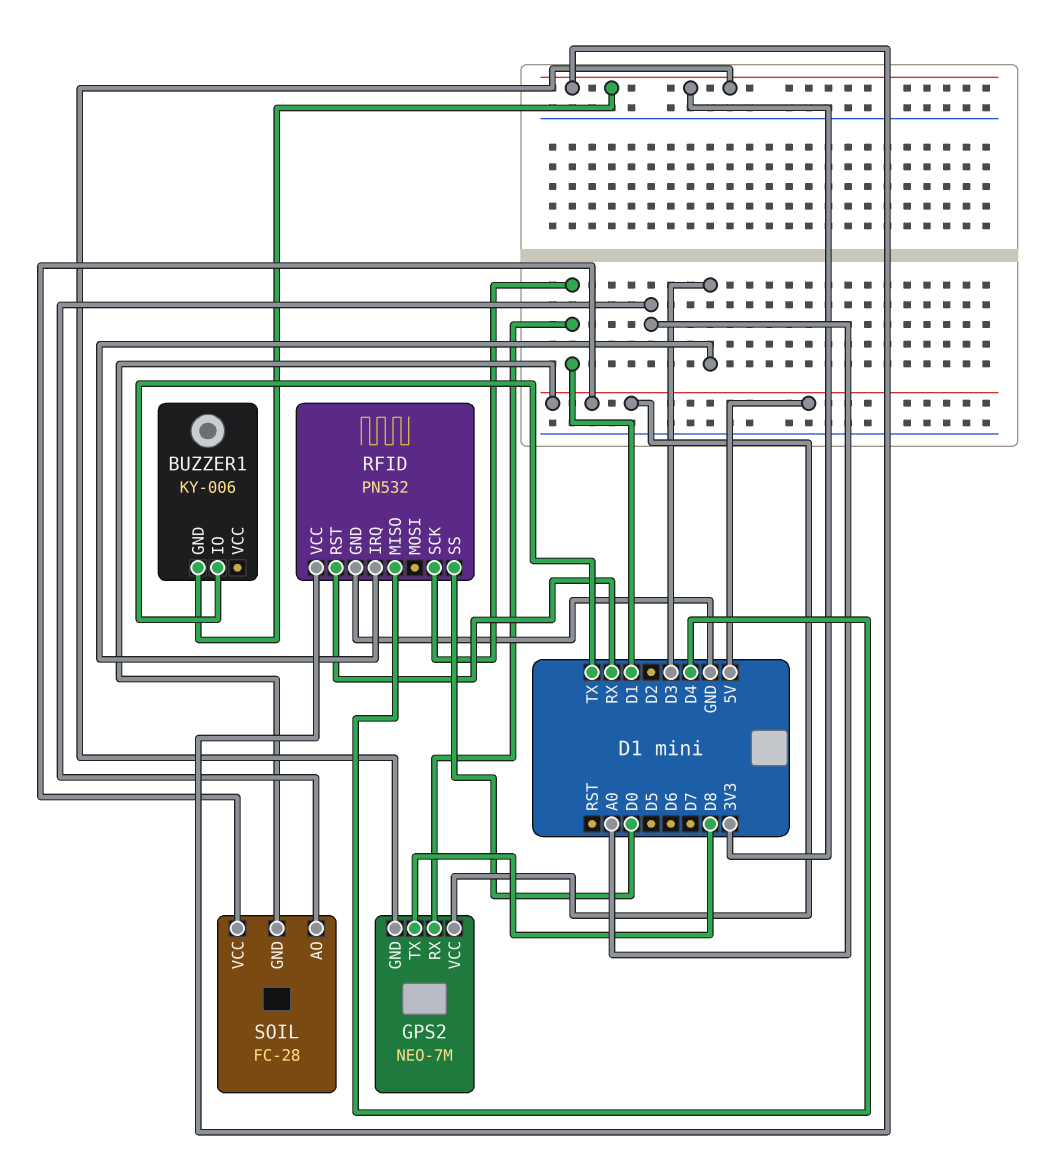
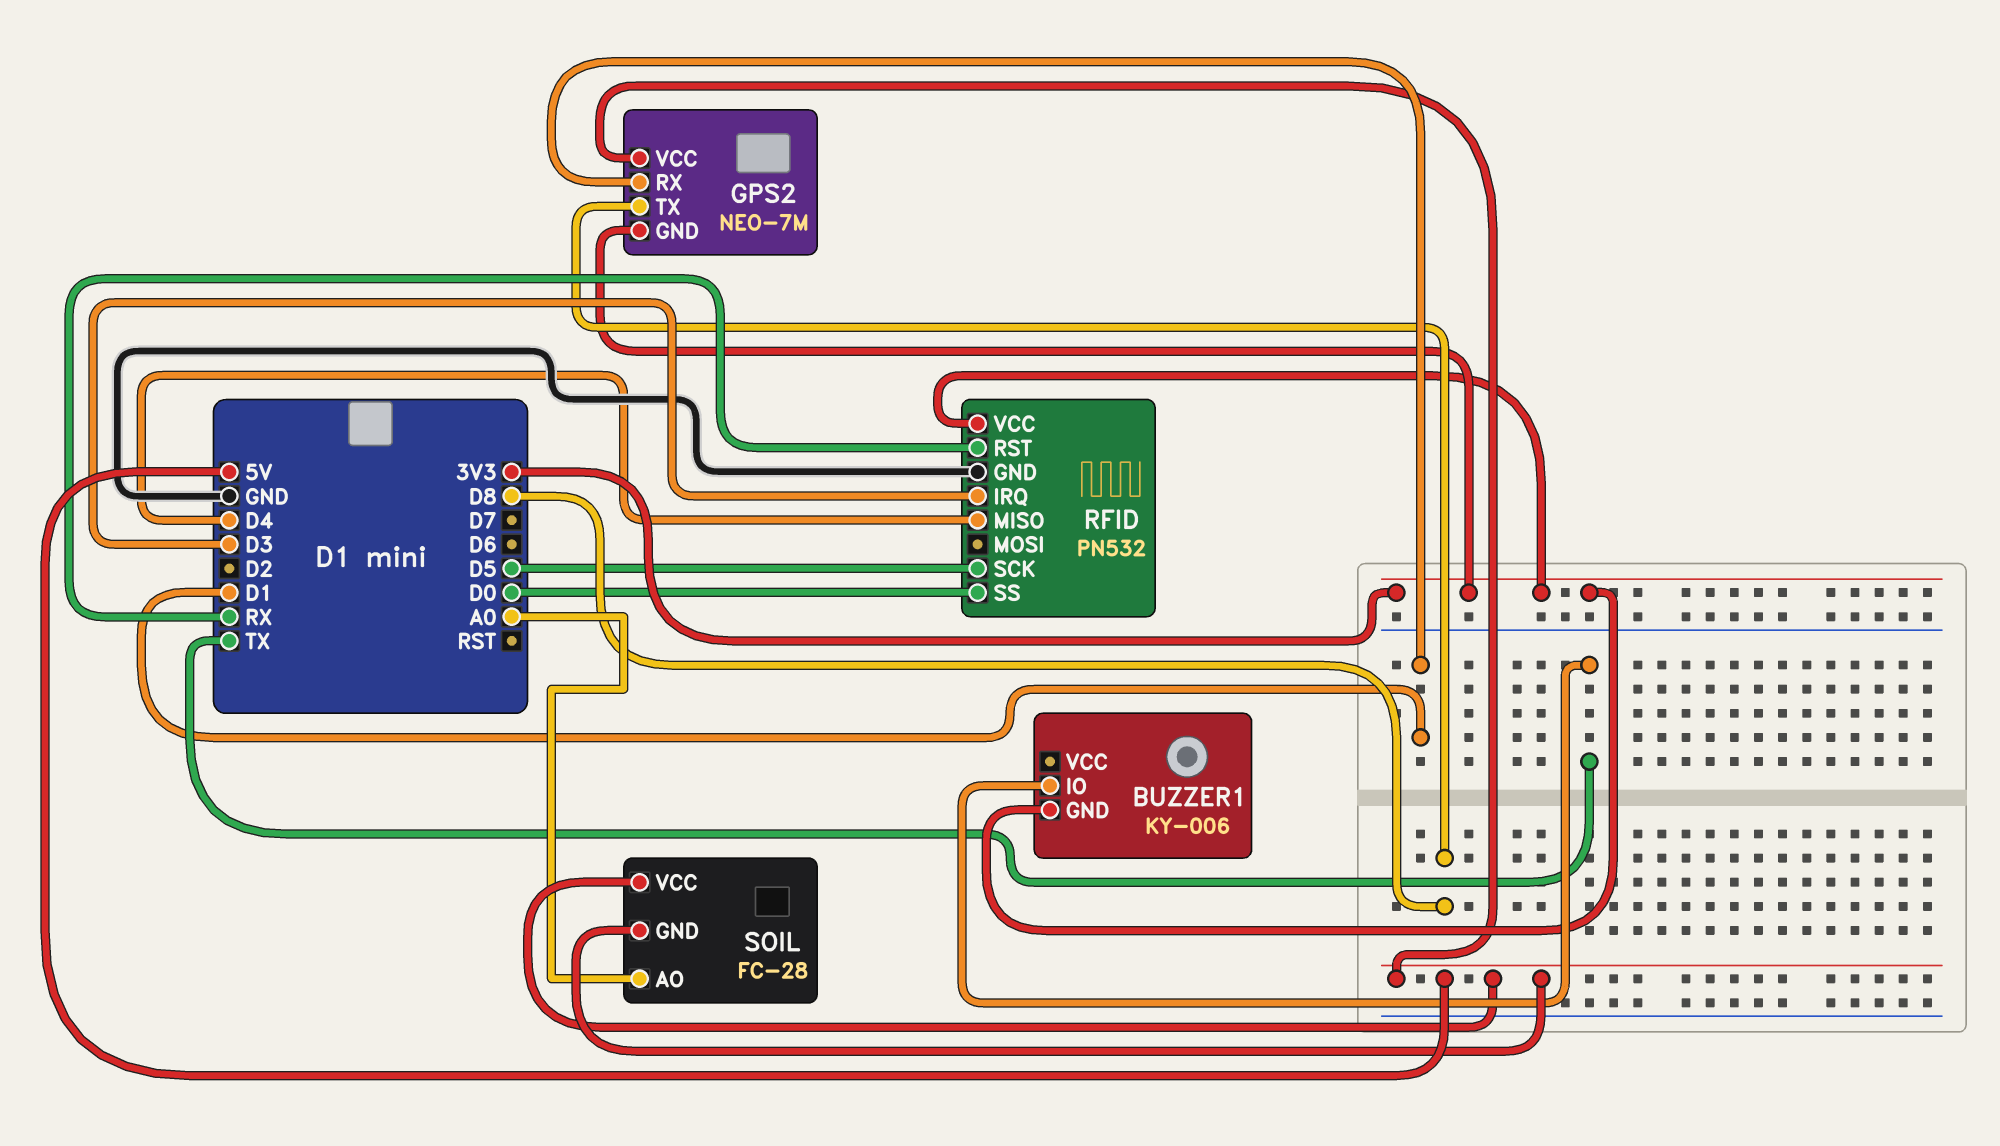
RFID pin SCK: D1 -> D5

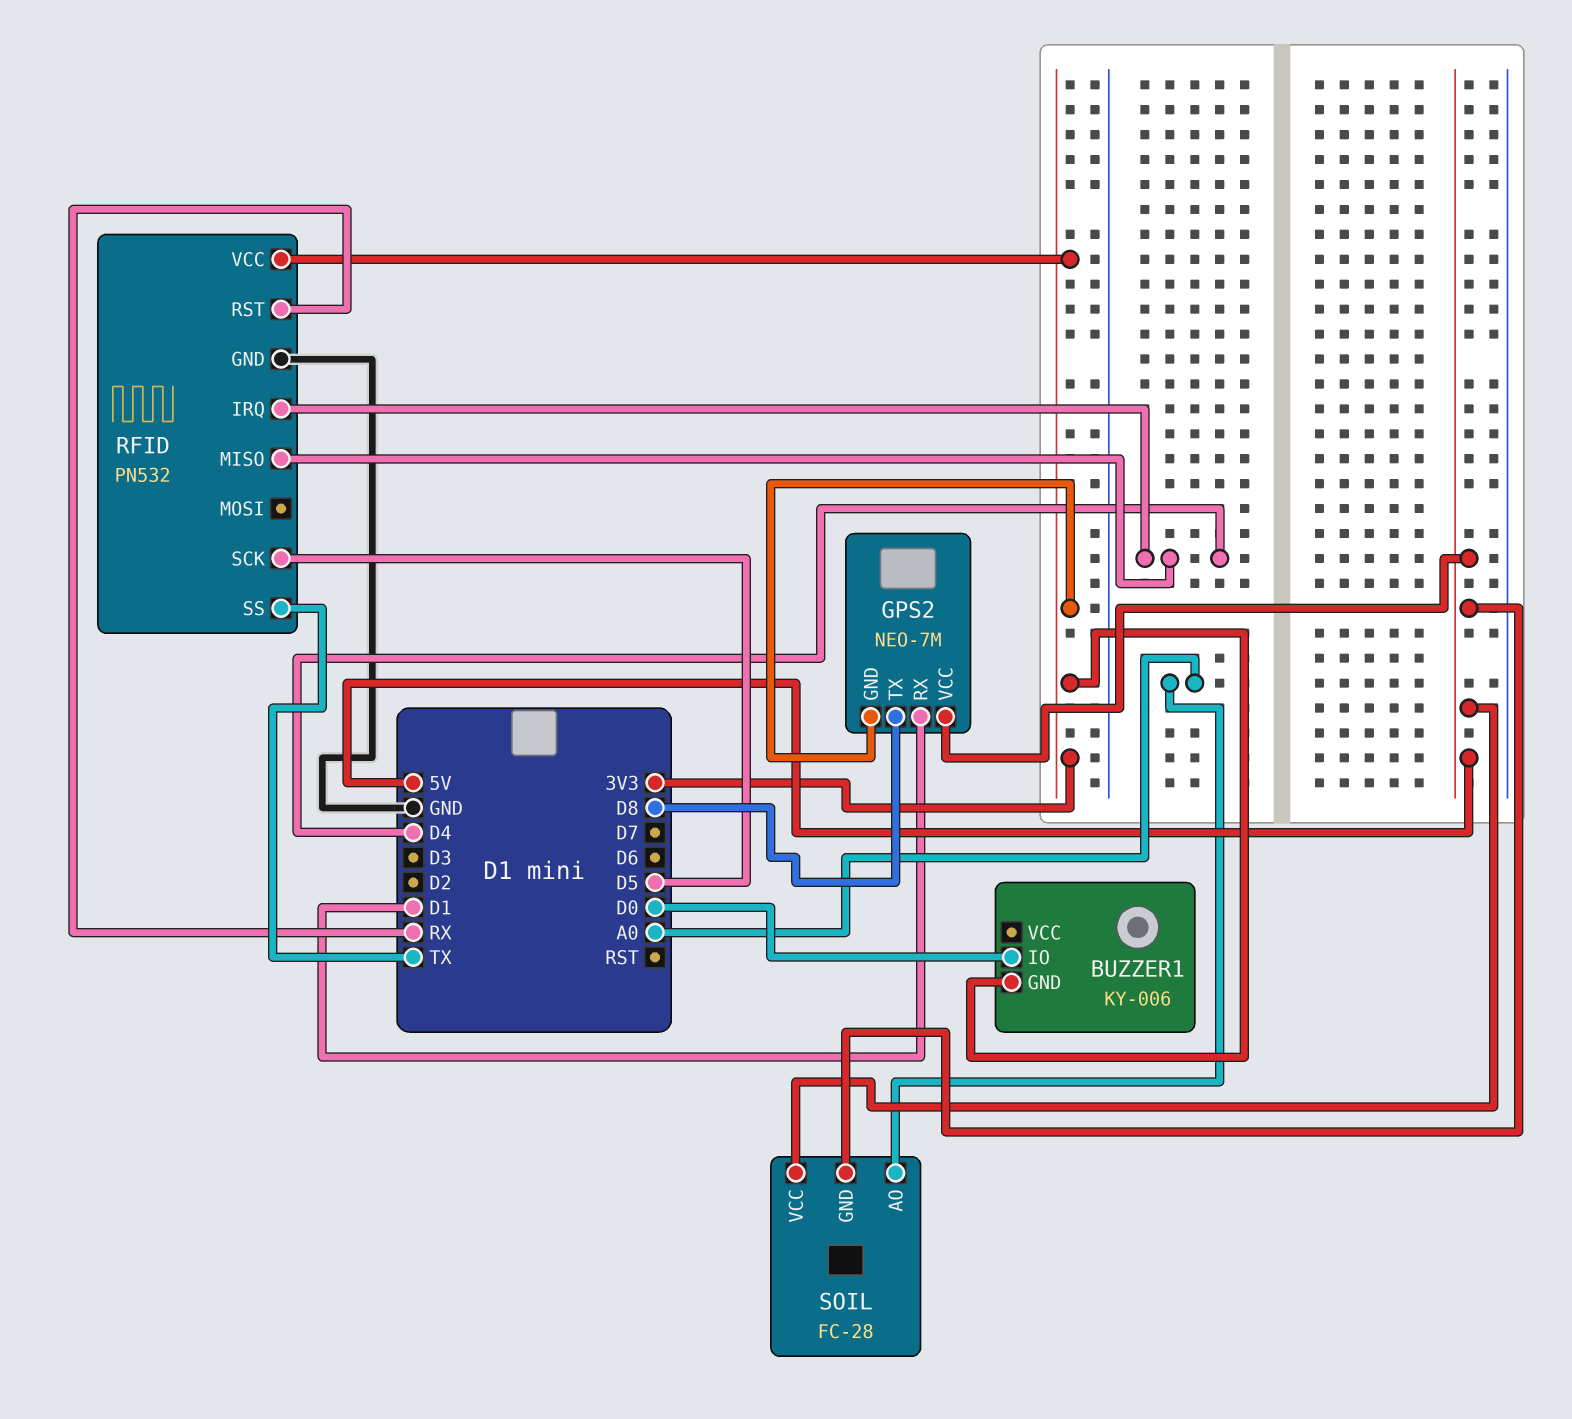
BUZZER1 pin IO: TX -> D0
RFID pin IRQ: D3 -> D4
RFID pin SS: D0 -> TX

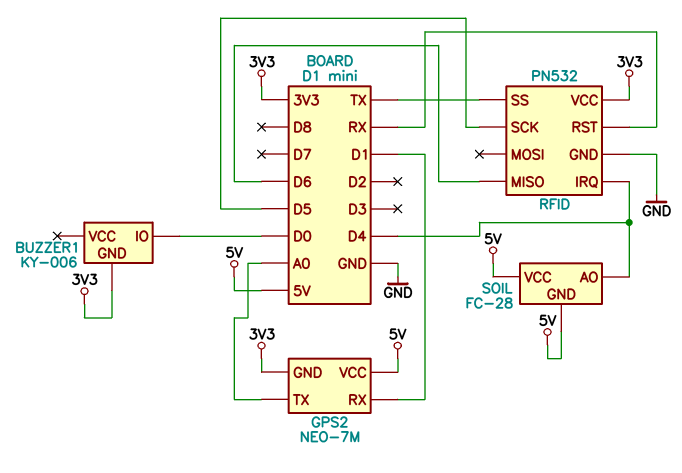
GPS2 pin TX: D8 -> A0
RFID pin MISO: D4 -> D6
SOIL pin AO: A0 -> D4

